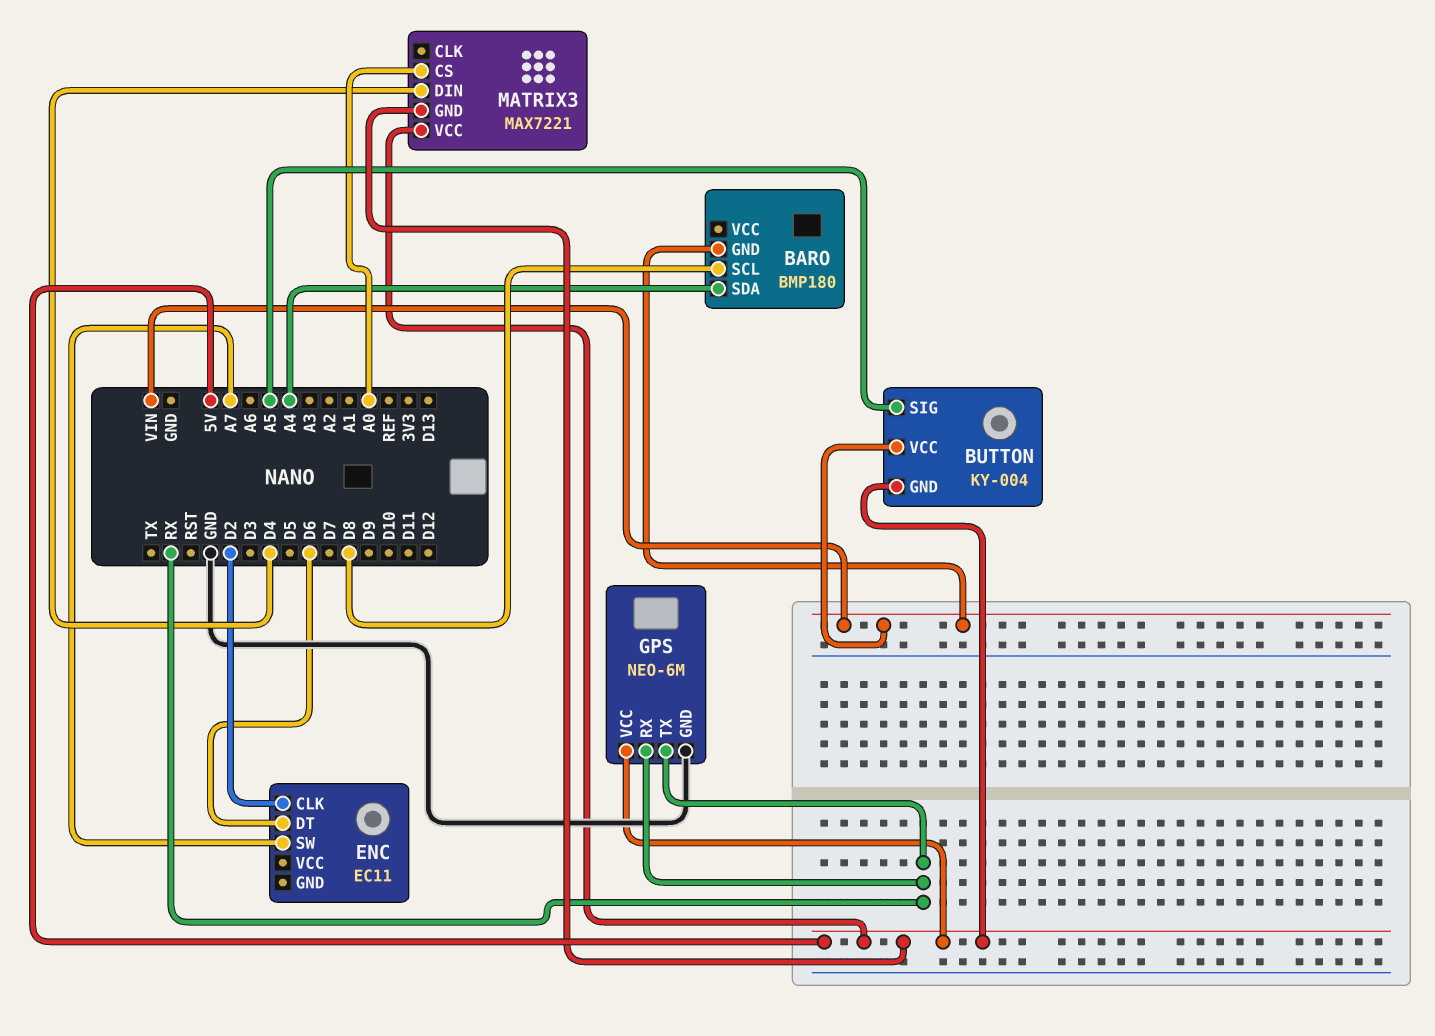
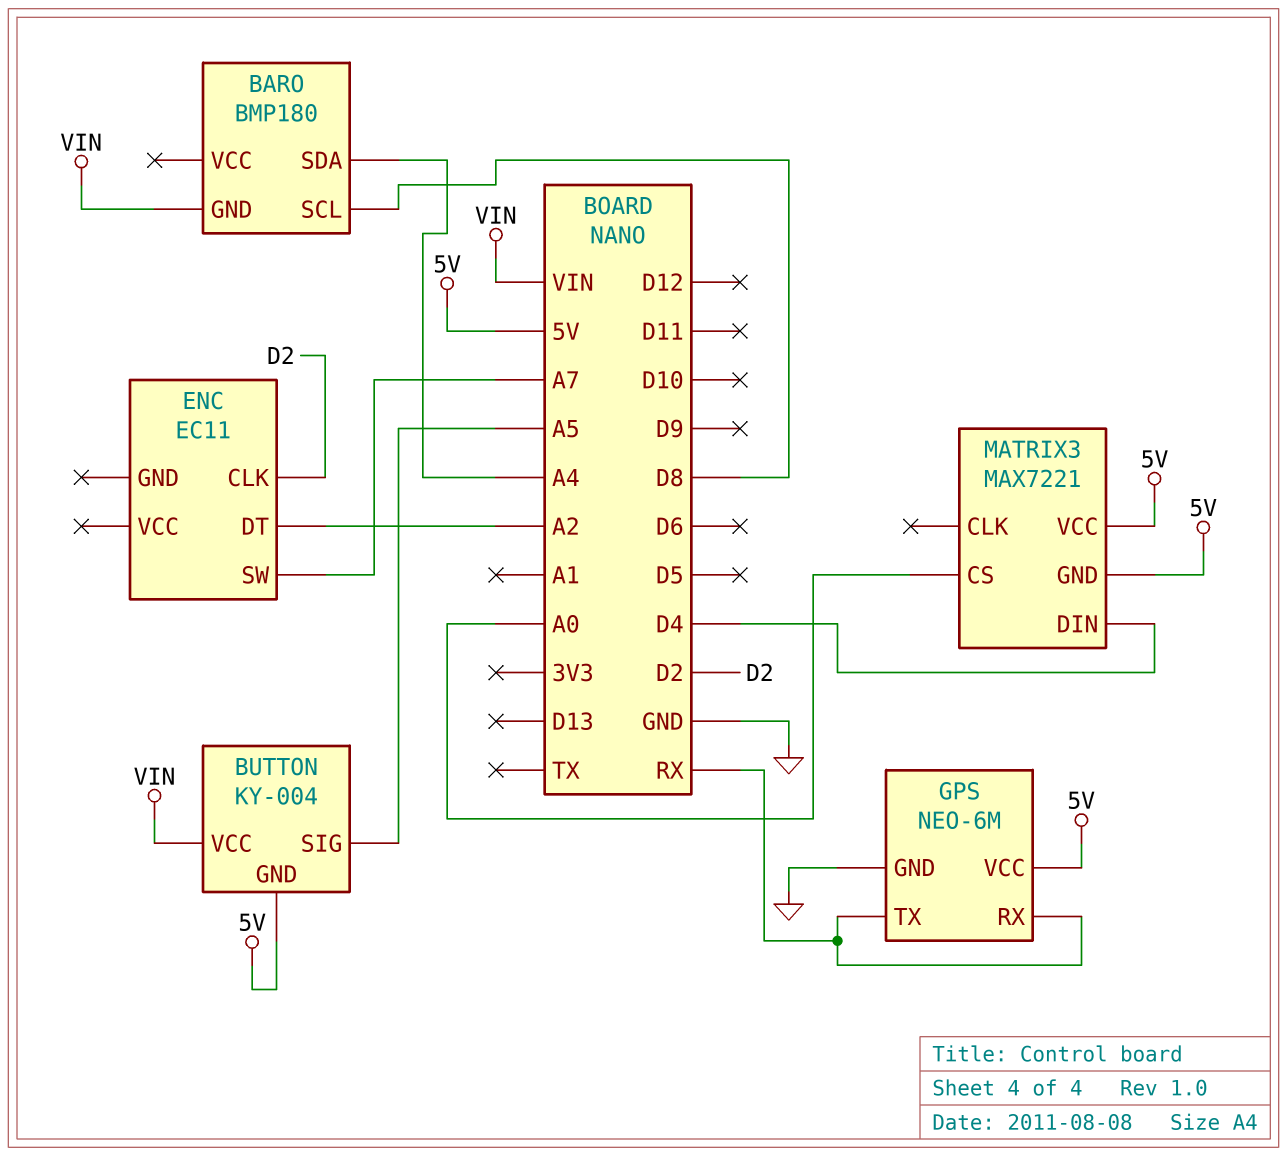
ENC pin DT: D6 -> A2

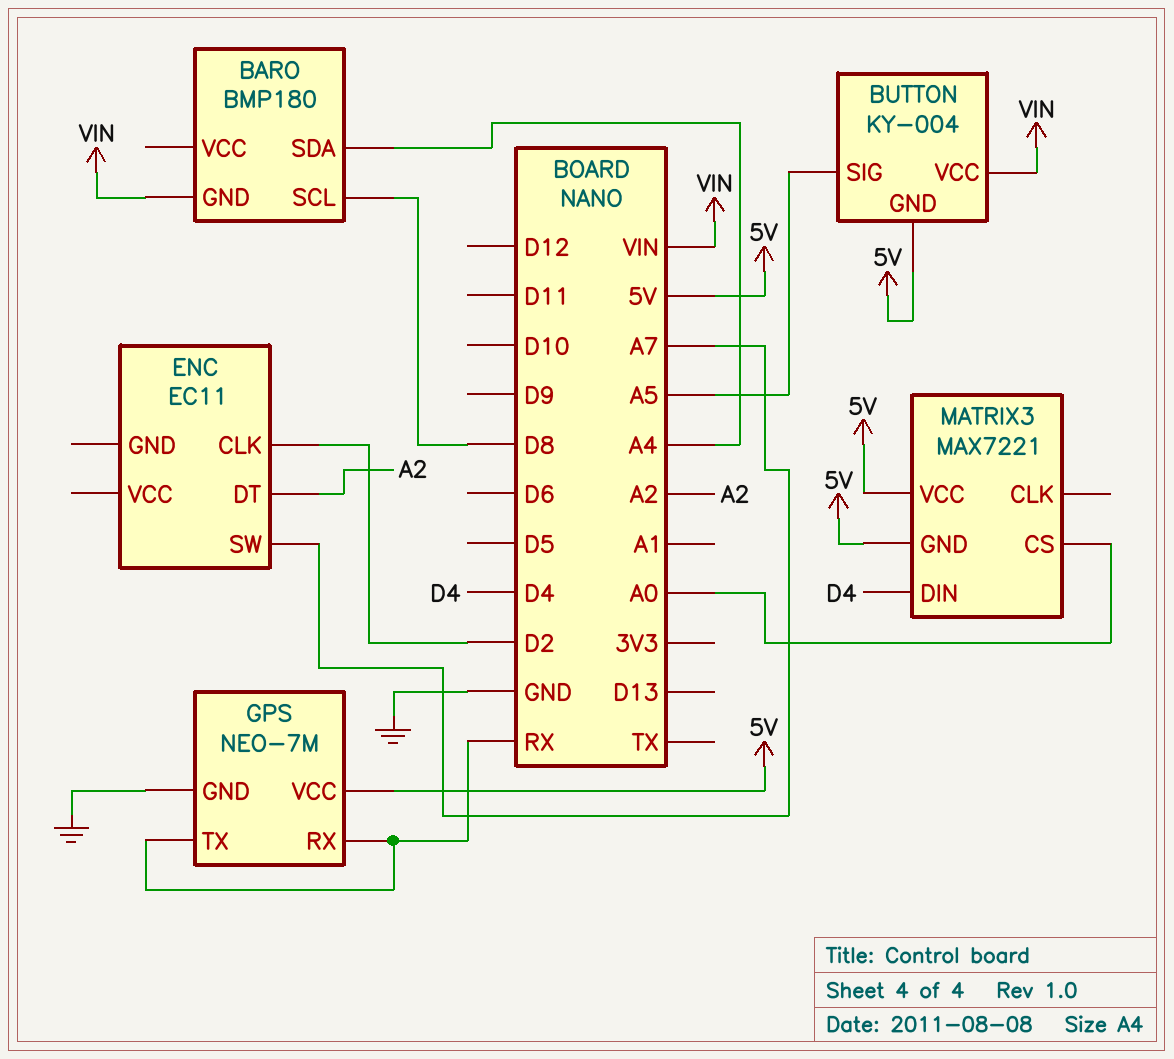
GPS: NEO-6M -> NEO-7M

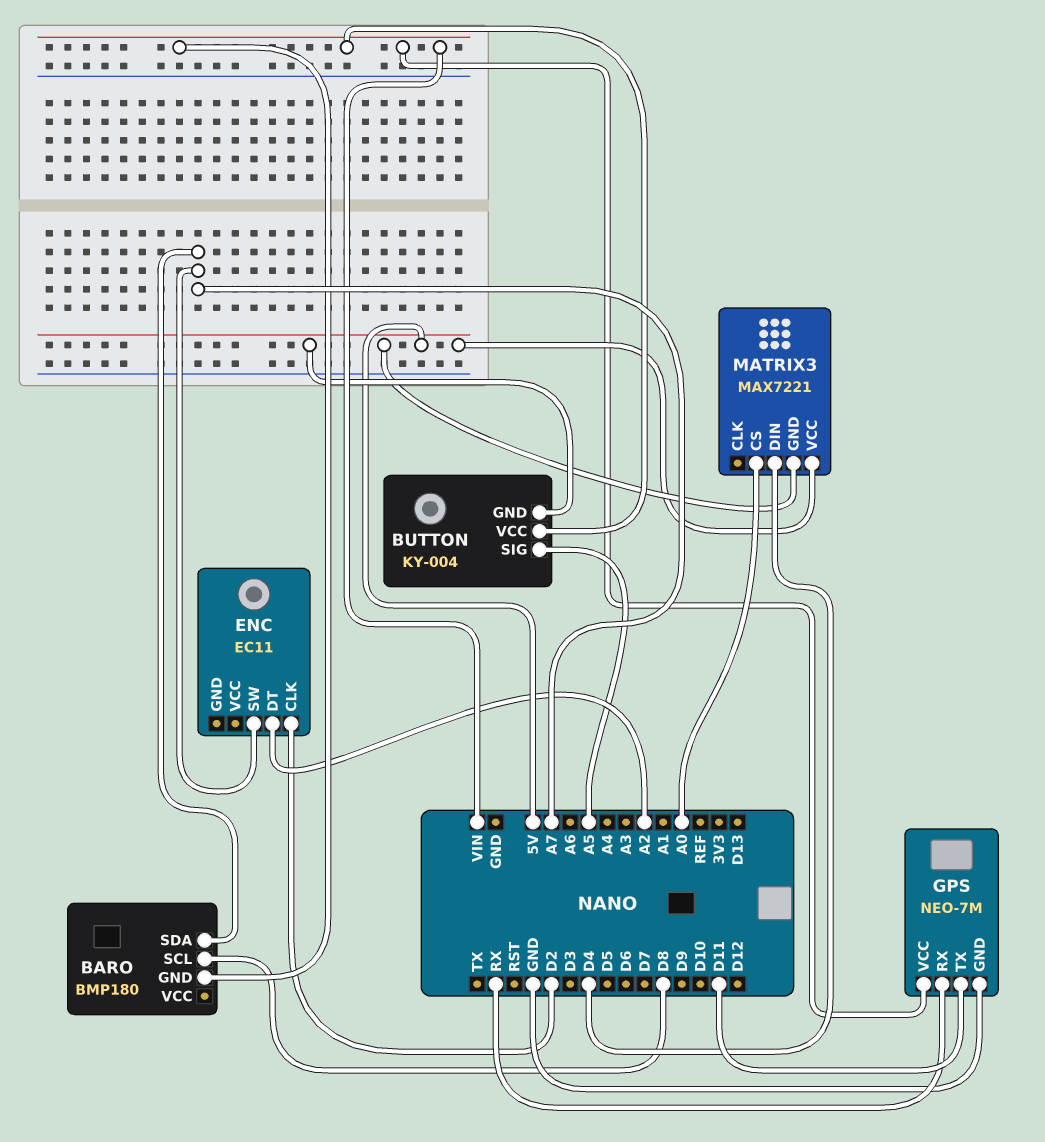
BARO pin SDA: A4 -> A7
GPS pin TX: RX -> D11
GPS pin VCC: 5V -> VIN

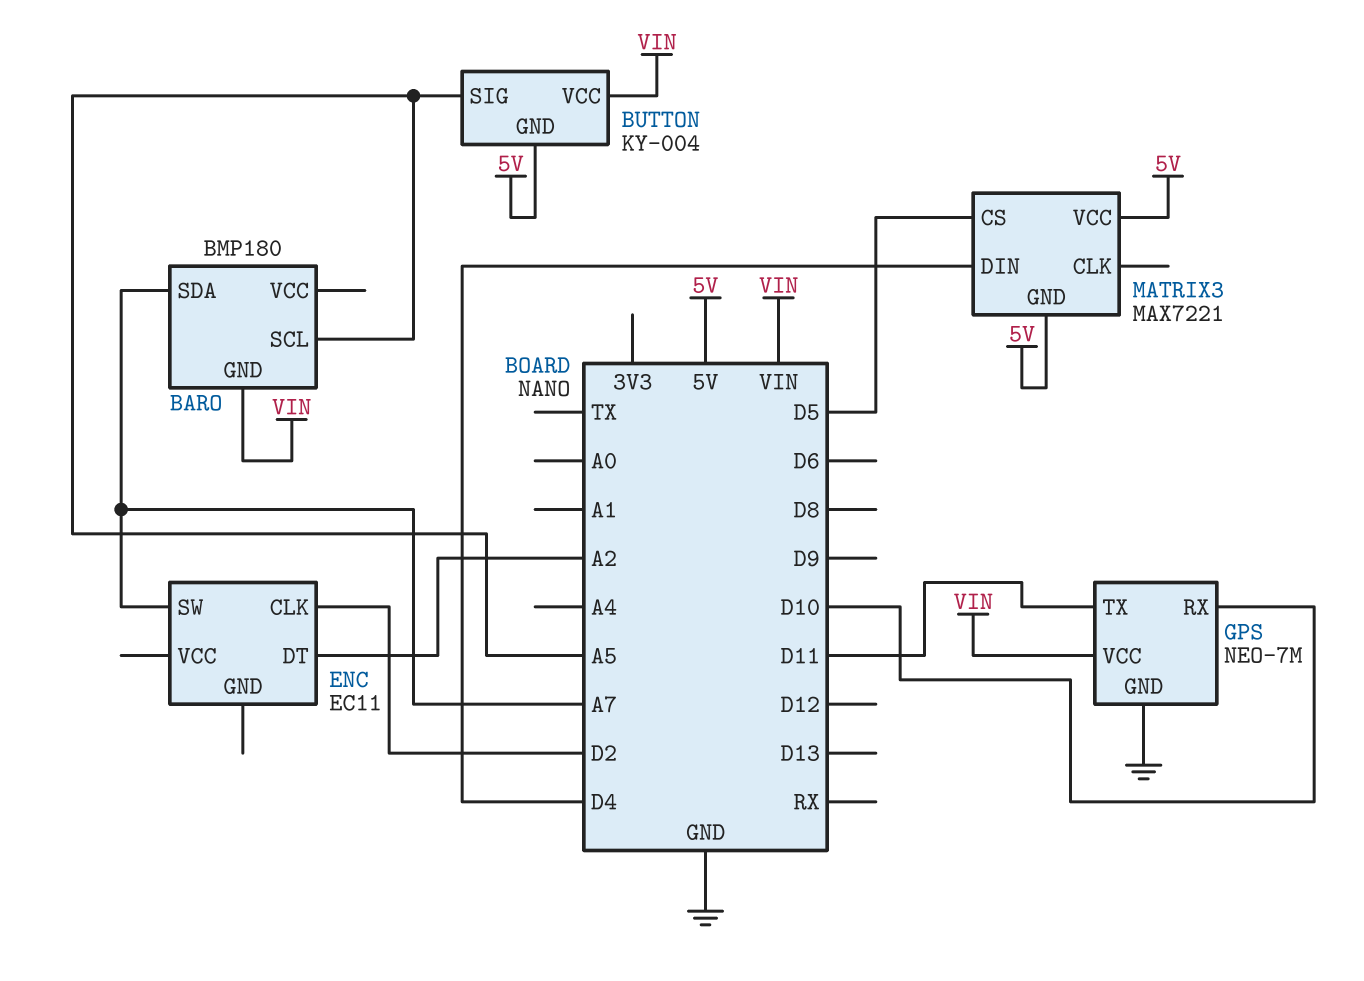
BARO pin SCL: D8 -> A5
GPS pin RX: RX -> D10
MATRIX3 pin CS: A0 -> D5

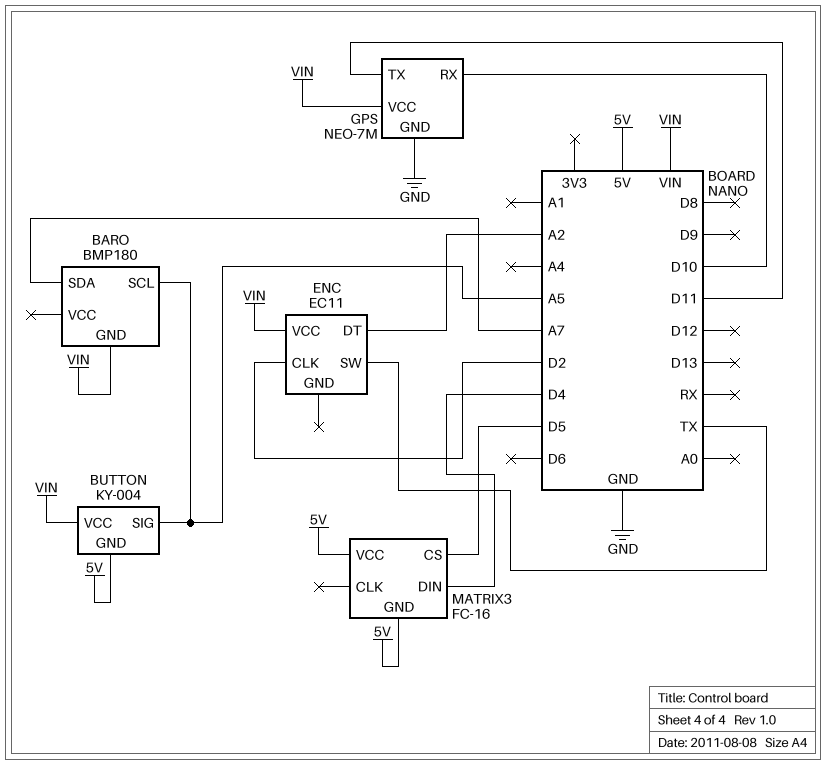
ENC pin SW: A7 -> TX
ENC pin VCC: none -> VIN
MATRIX3: MAX7221 -> FC-16

